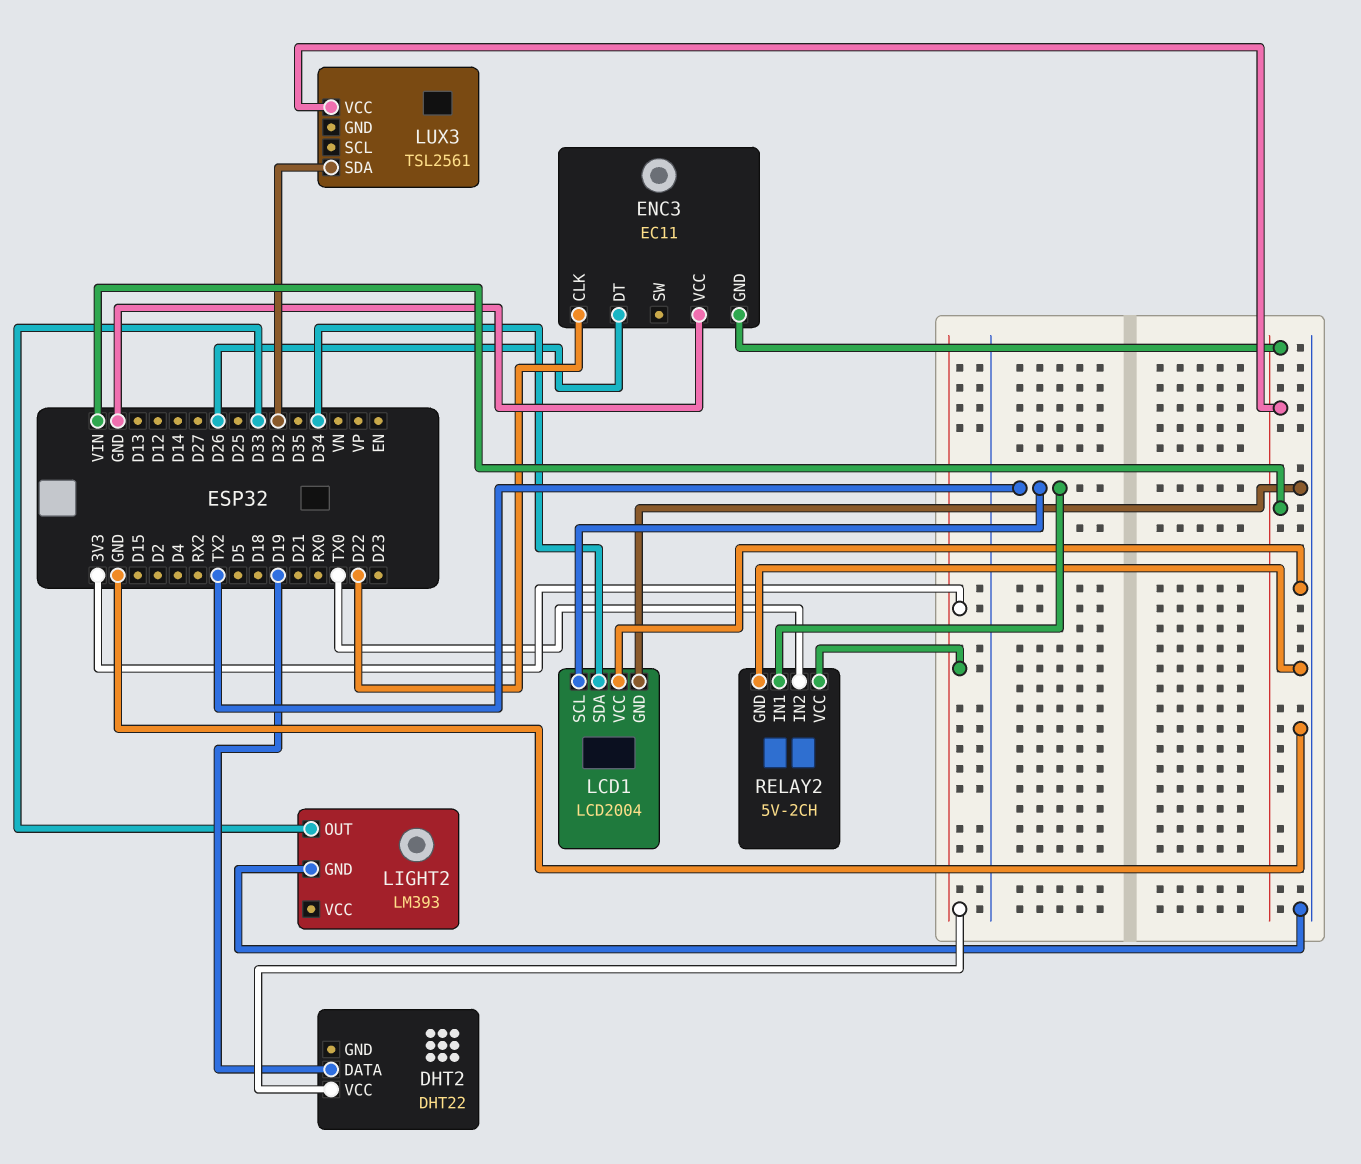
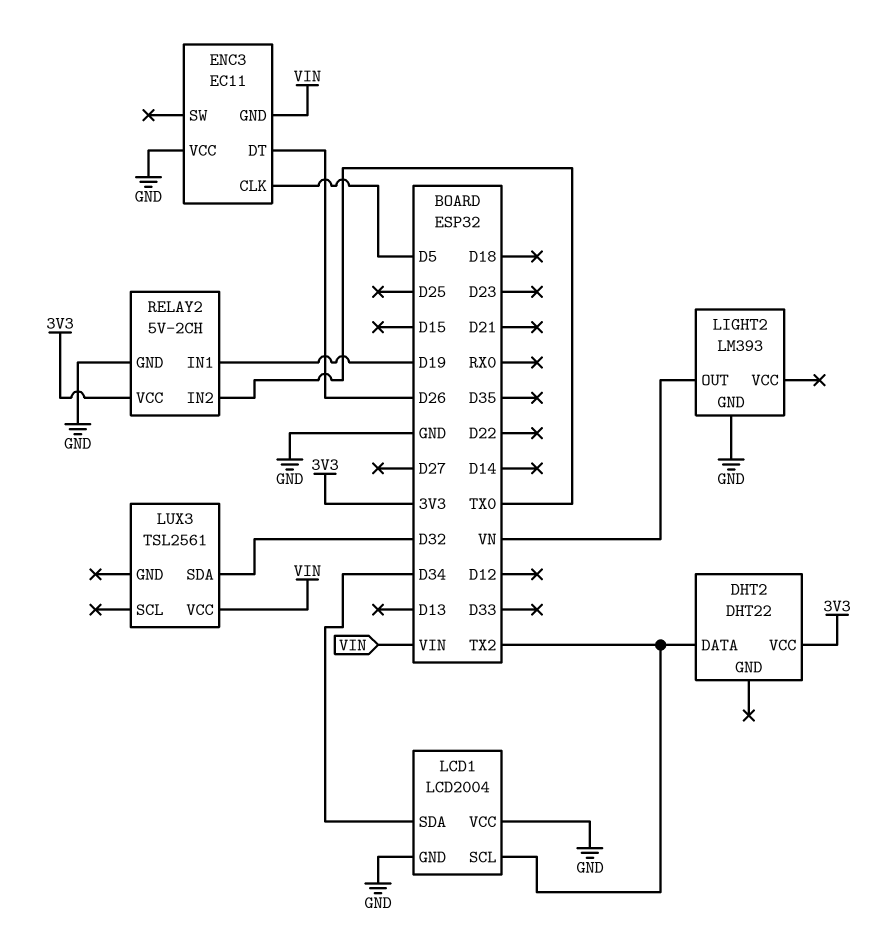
DHT2 pin DATA: D19 -> TX2
ENC3 pin CLK: D22 -> D5
LIGHT2 pin OUT: D33 -> VN
RELAY2 pin IN1: TX2 -> D19

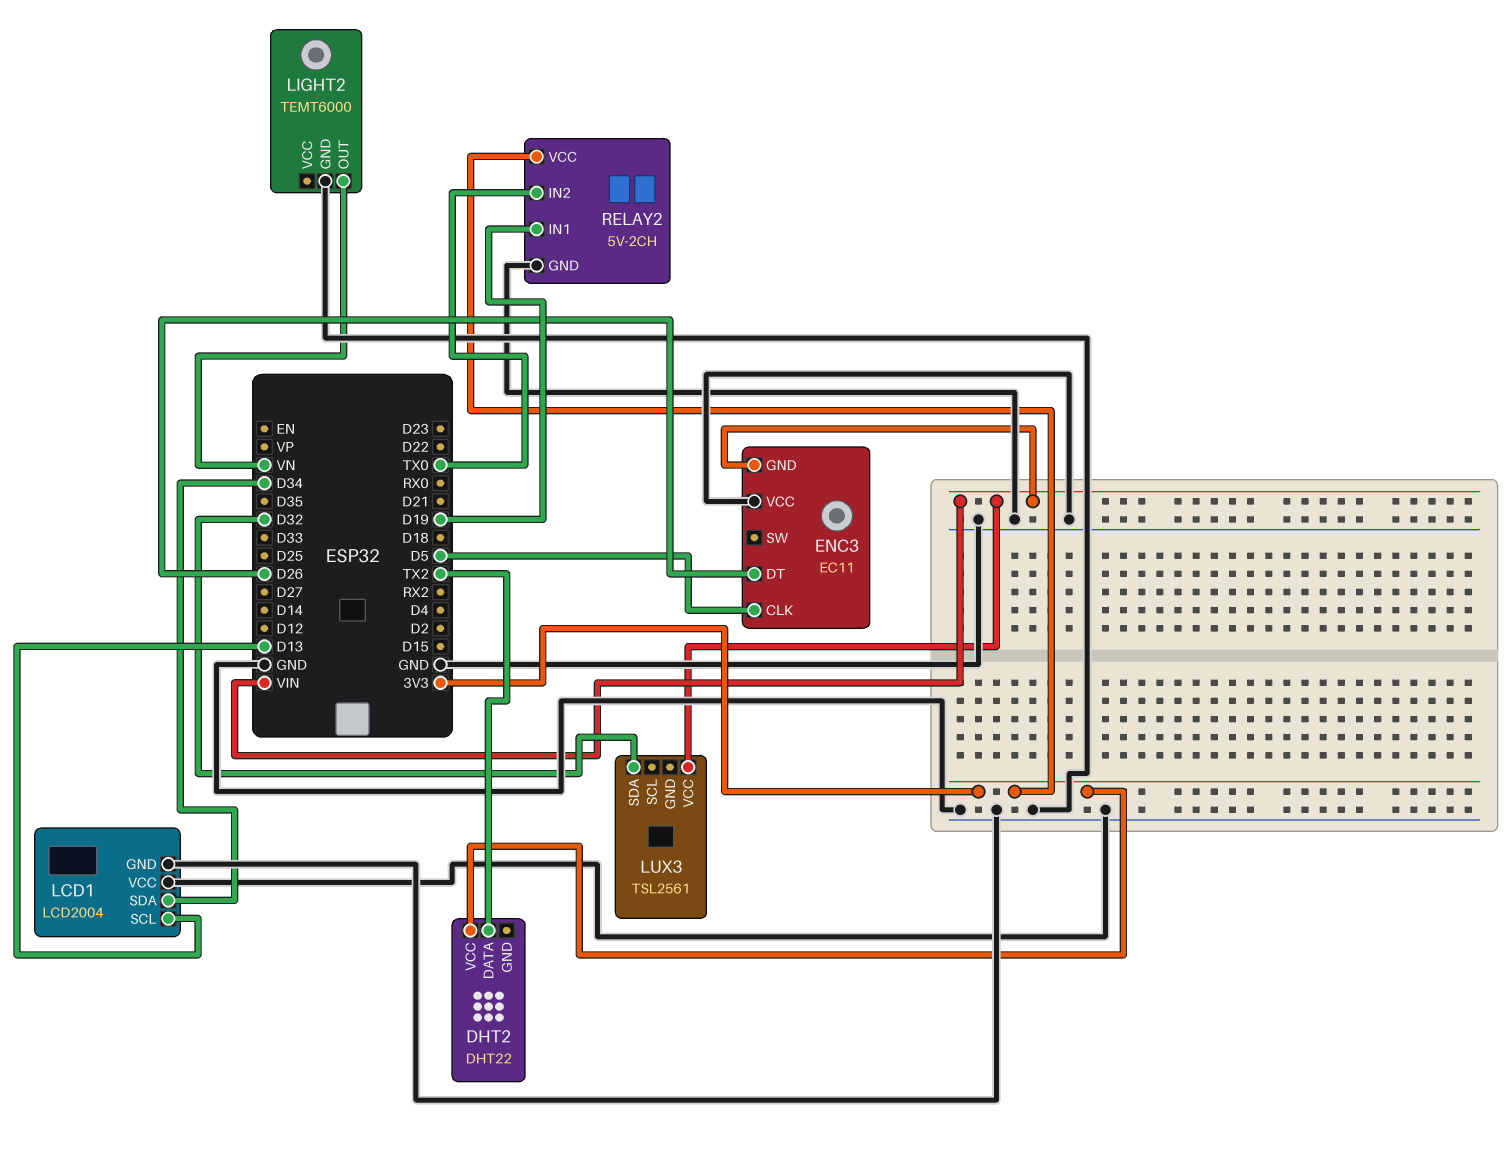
LCD1 pin SCL: TX2 -> D13
LIGHT2: LM393 -> TEMT6000

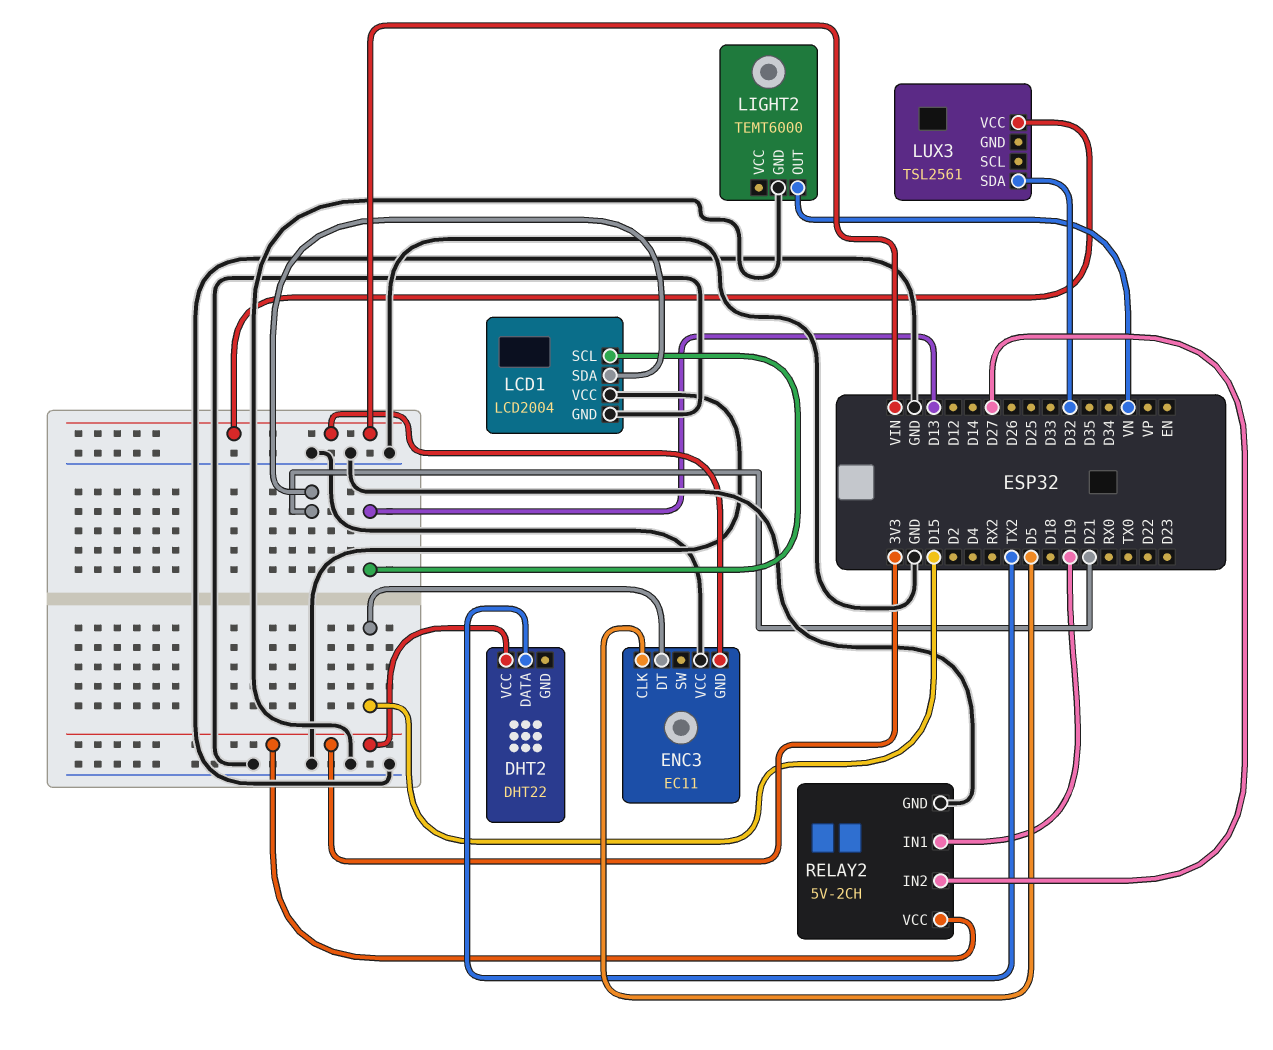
ENC3 pin DT: D26 -> D15
LCD1 pin SDA: D34 -> D21
RELAY2 pin IN2: TX0 -> D27

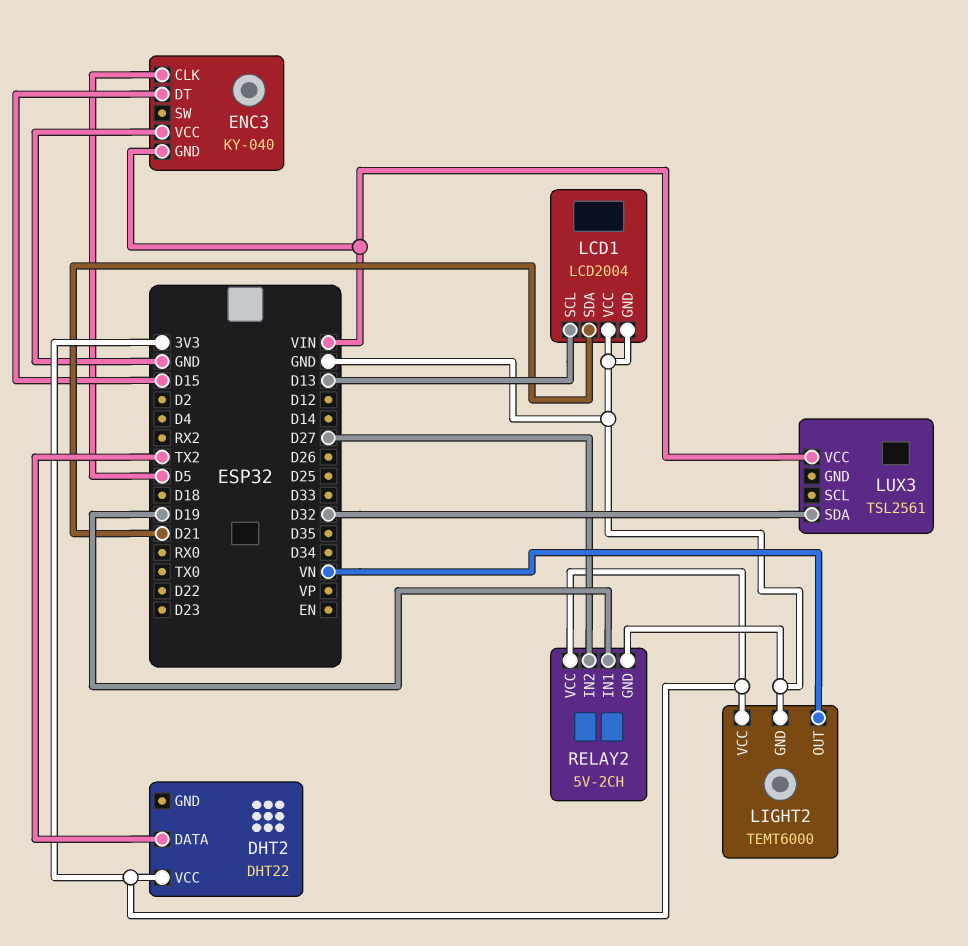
ENC3: EC11 -> KY-040
LIGHT2 pin VCC: none -> 3V3

